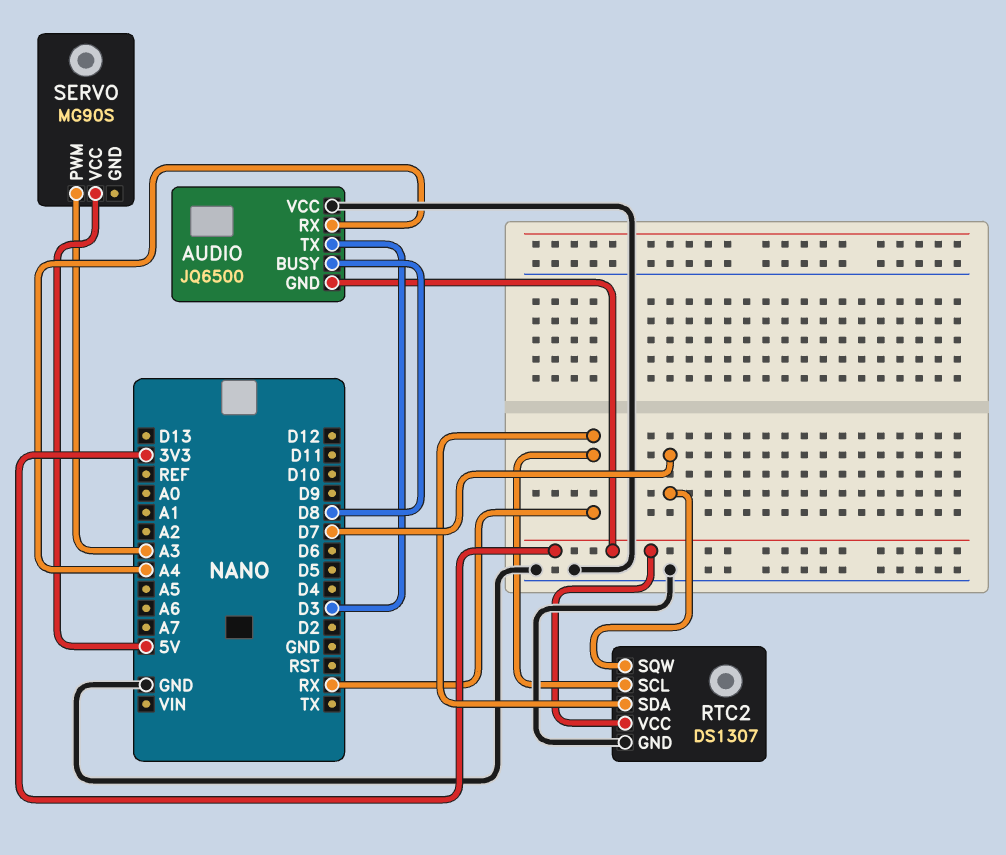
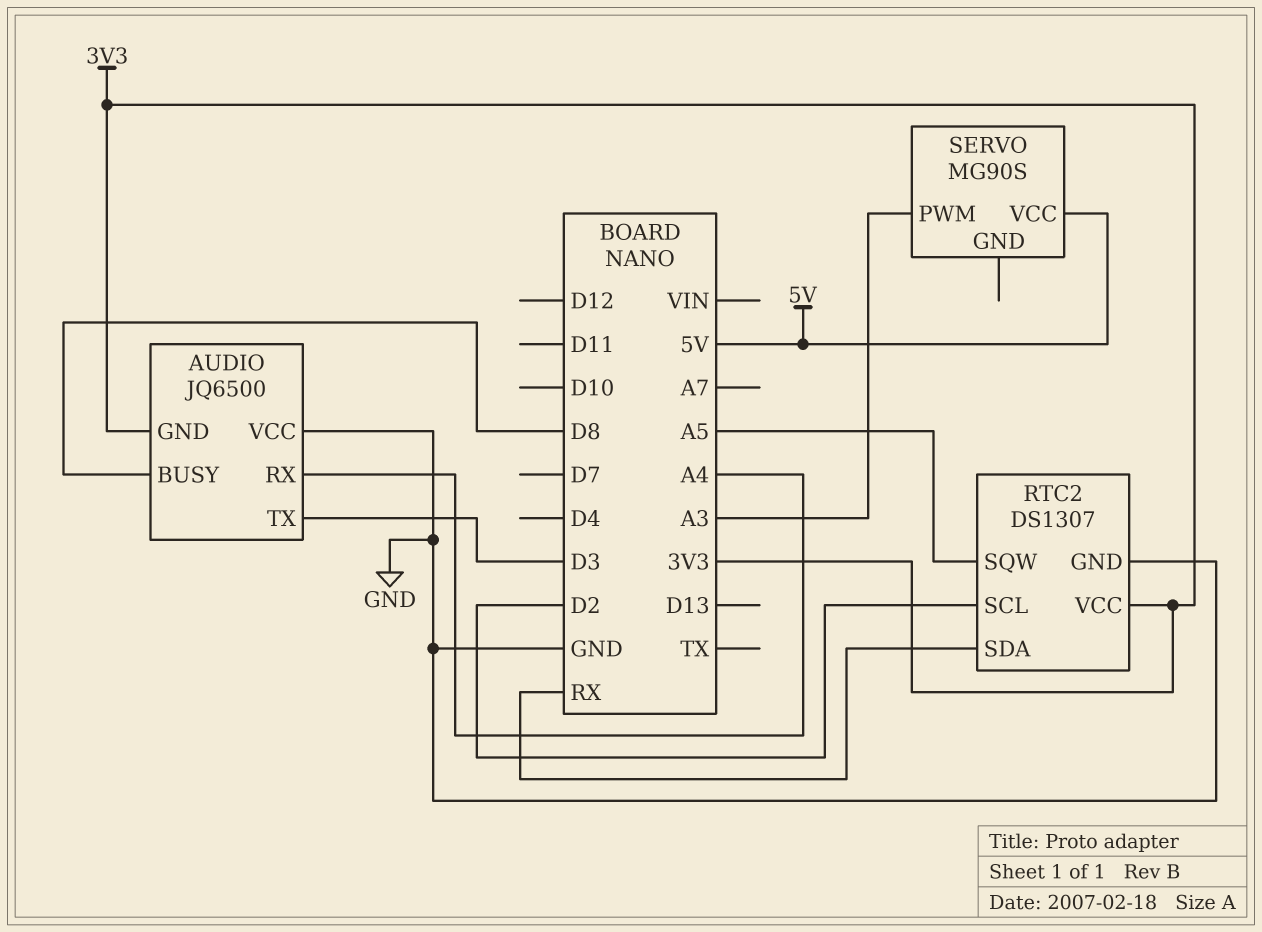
RTC2 pin SCL: RX -> D2
RTC2 pin SQW: D7 -> A5

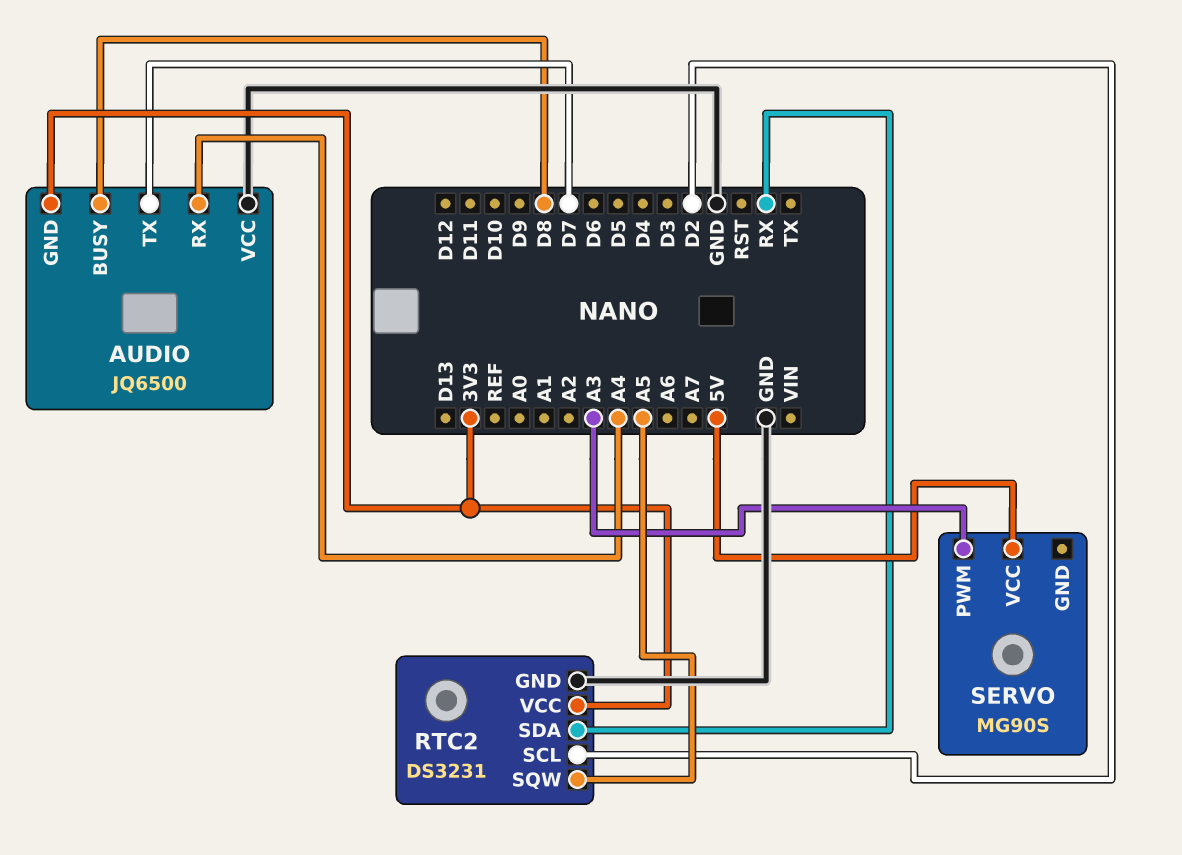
AUDIO pin TX: D3 -> D7
RTC2: DS1307 -> DS3231

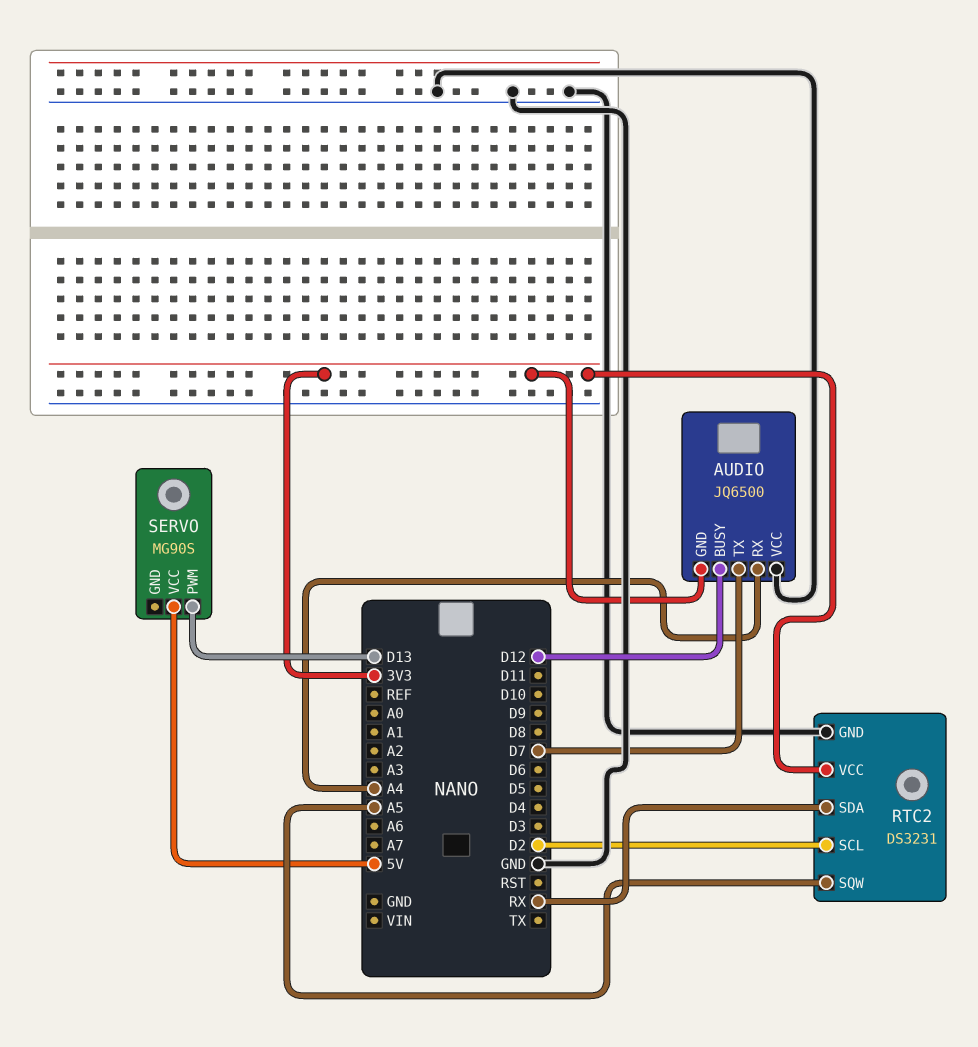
AUDIO pin BUSY: D8 -> D12
SERVO pin PWM: A3 -> D13

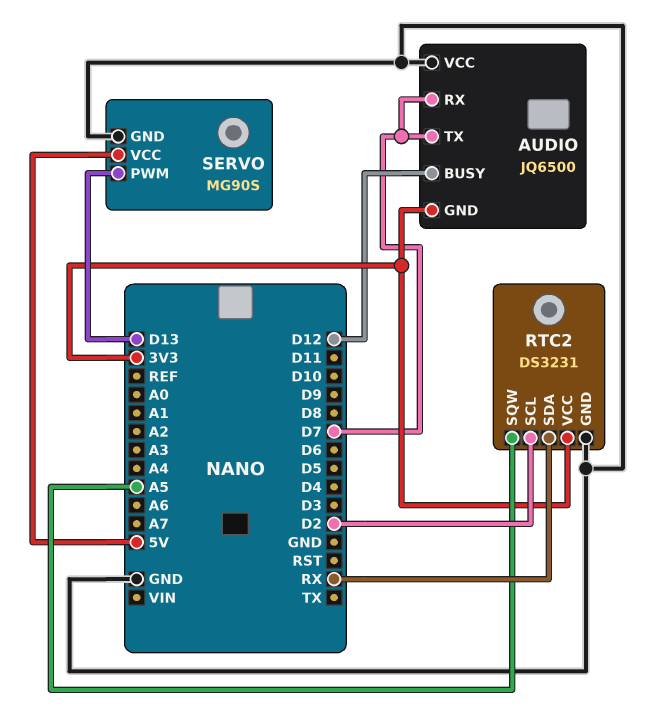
AUDIO pin RX: A4 -> D7
SERVO pin GND: none -> GND

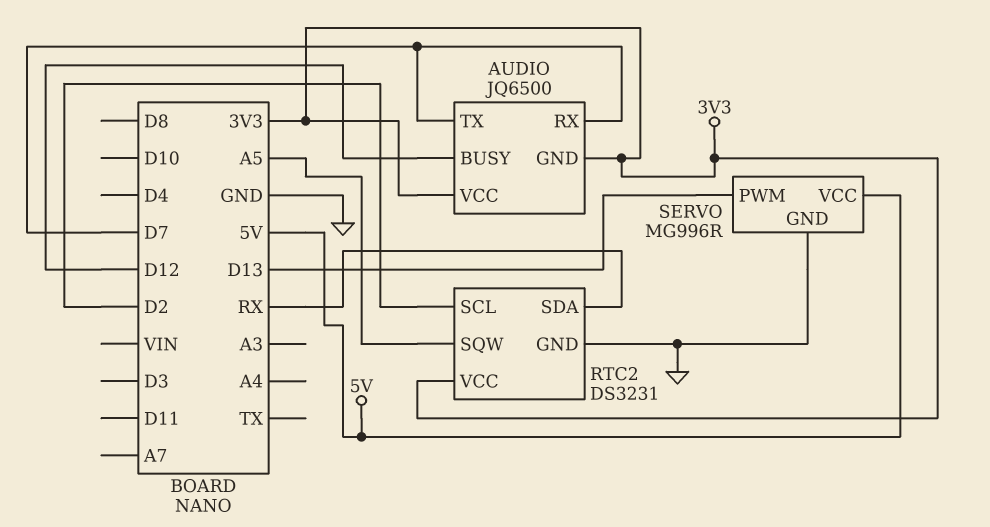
AUDIO pin VCC: GND -> 3V3
SERVO: MG90S -> MG996R

